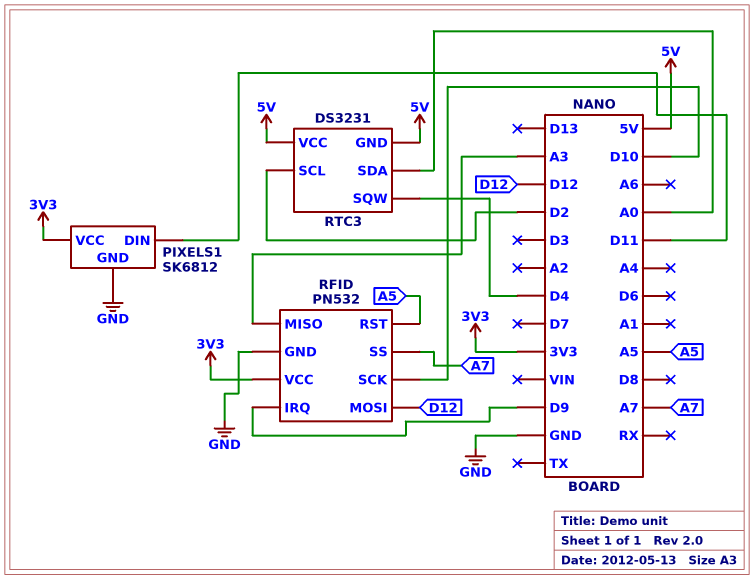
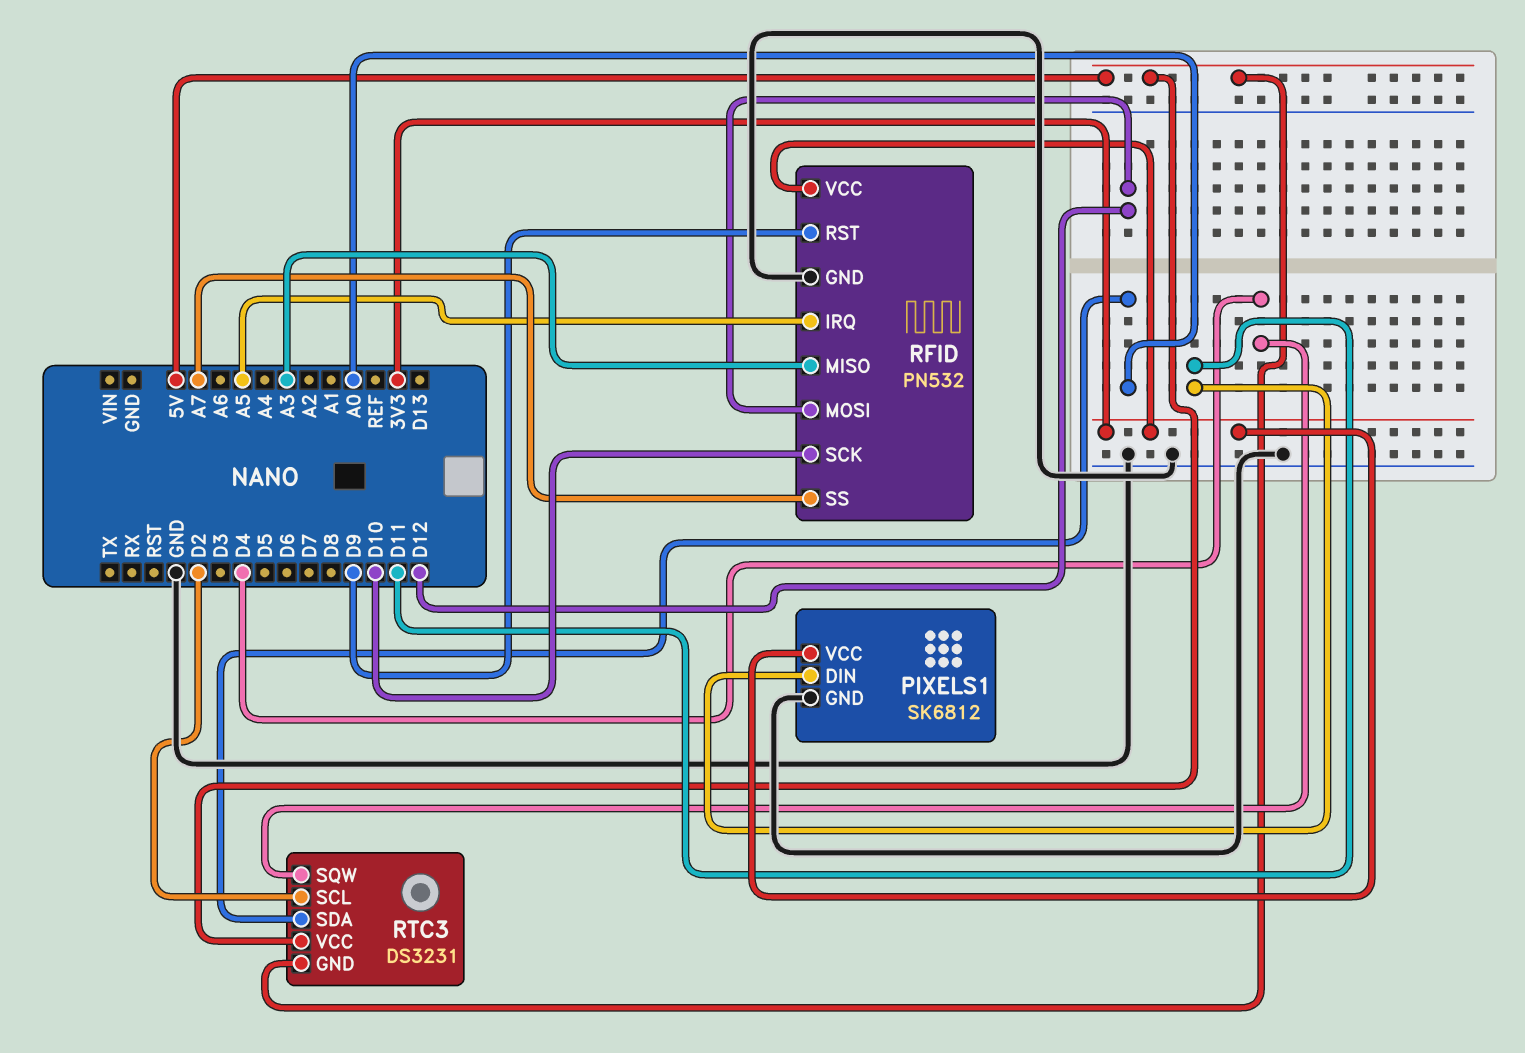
RFID pin IRQ: D9 -> A5
RFID pin RST: A5 -> D9

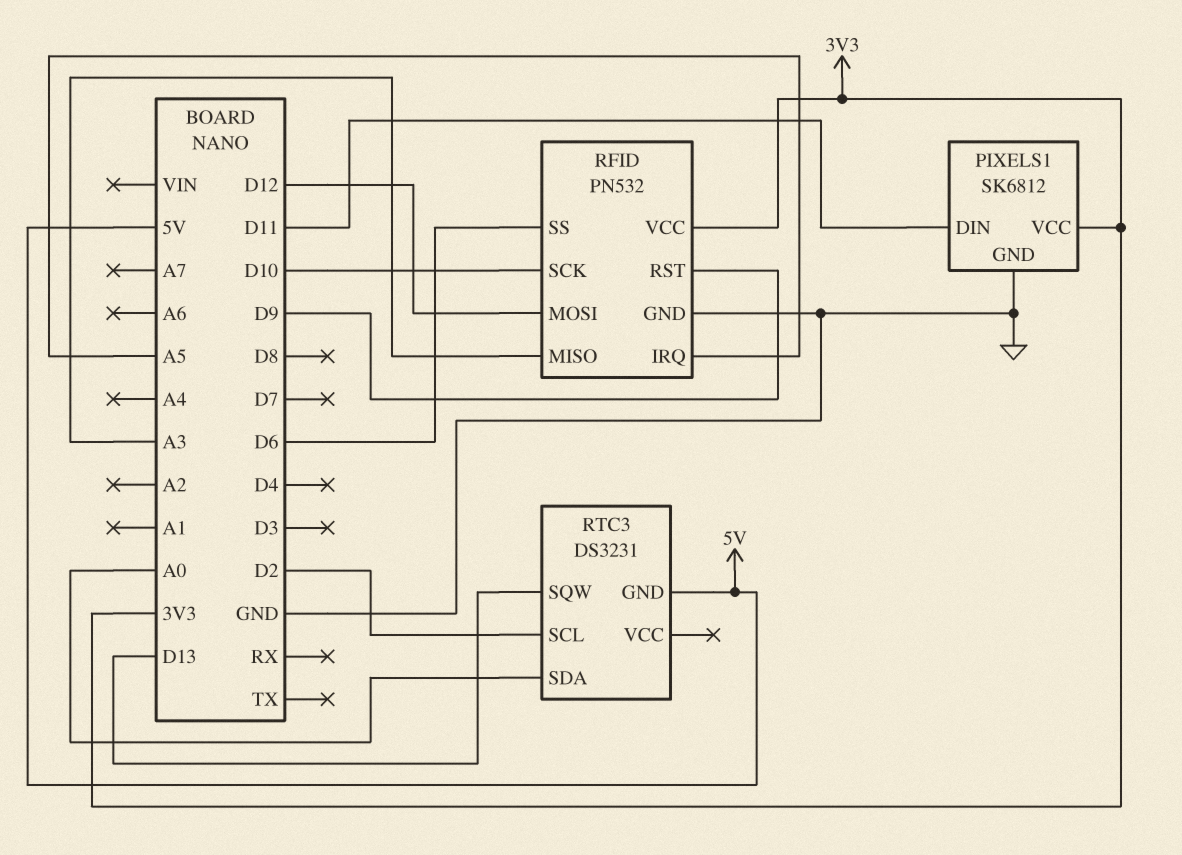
RFID pin SS: A7 -> D6
RTC3 pin SQW: D4 -> D13
RTC3 pin VCC: 5V -> none

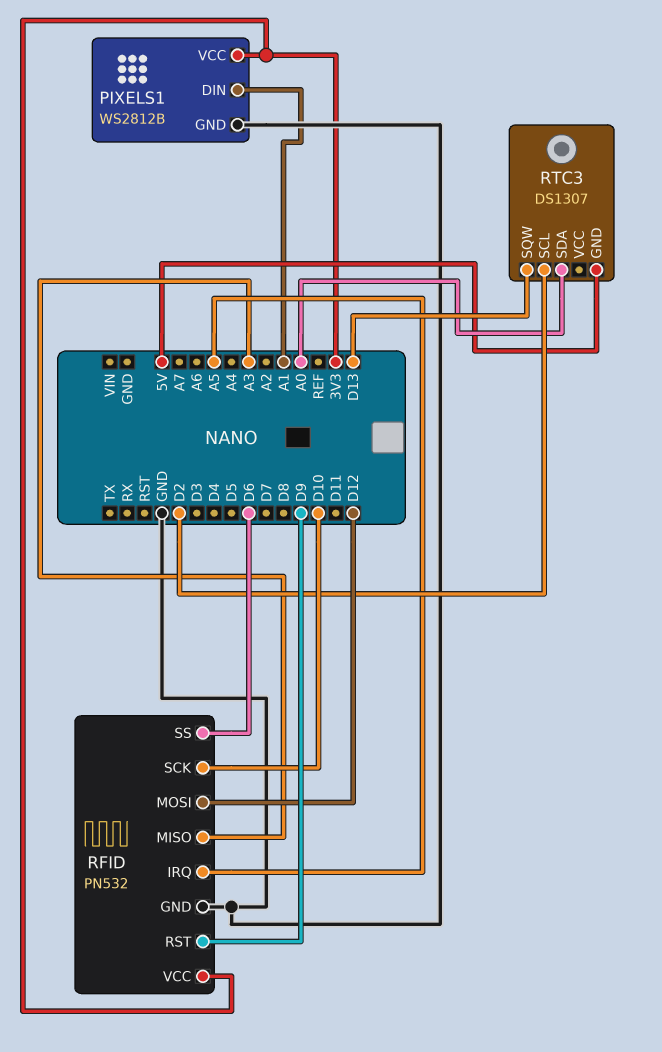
PIXELS1: SK6812 -> WS2812B
PIXELS1 pin DIN: D11 -> A1
RTC3: DS3231 -> DS1307

